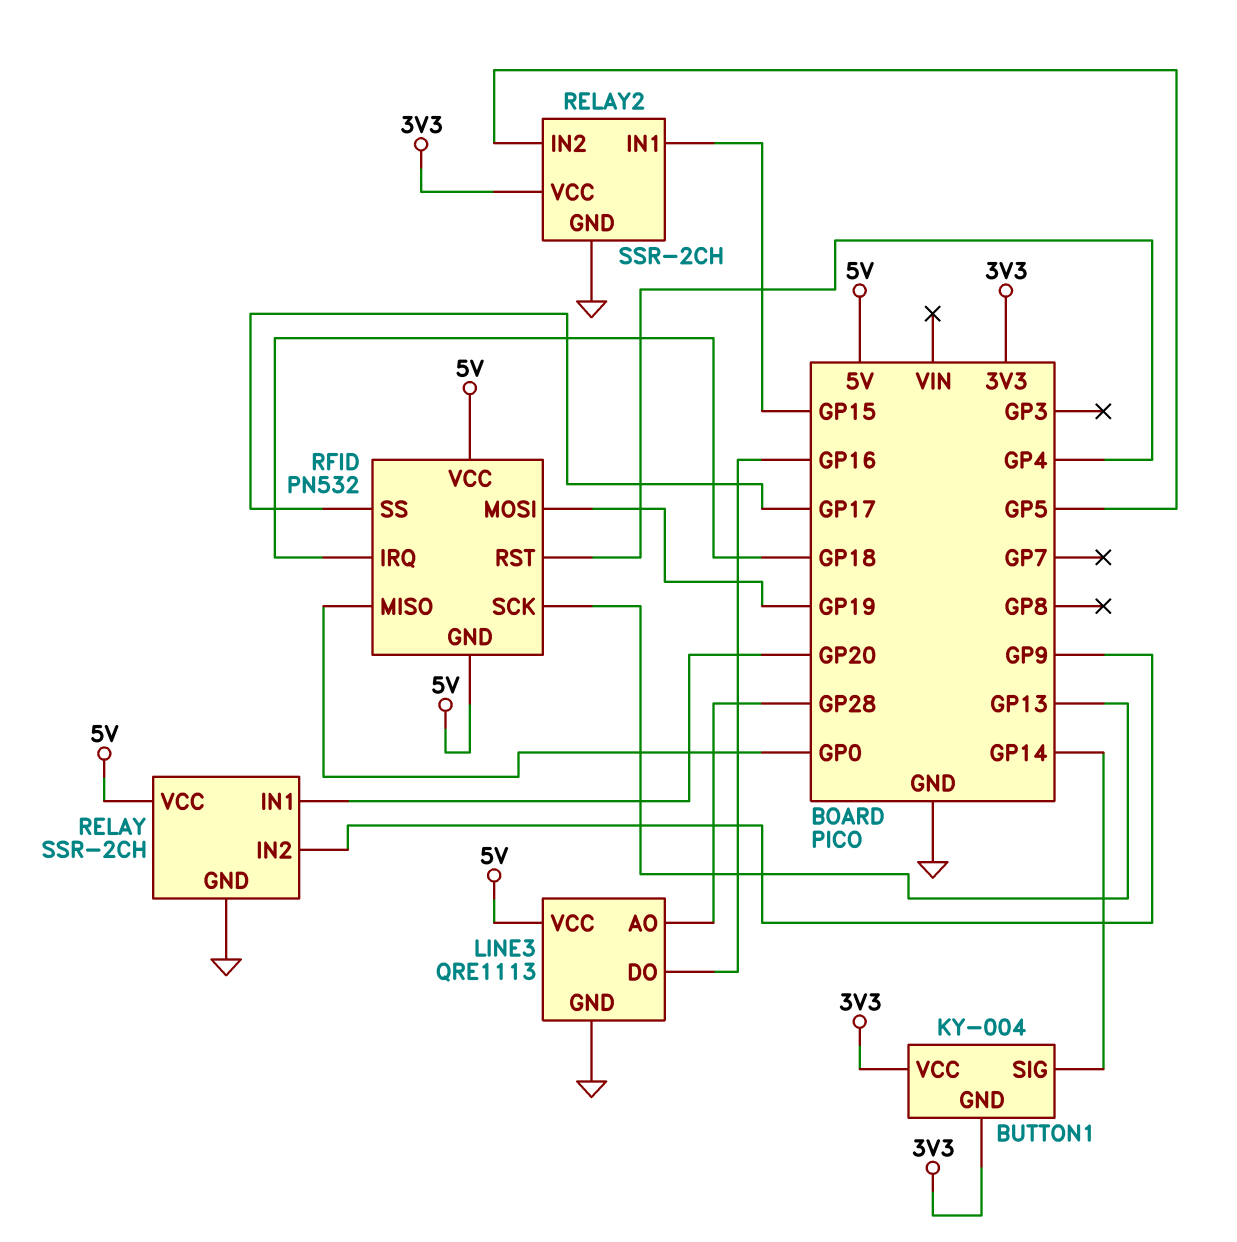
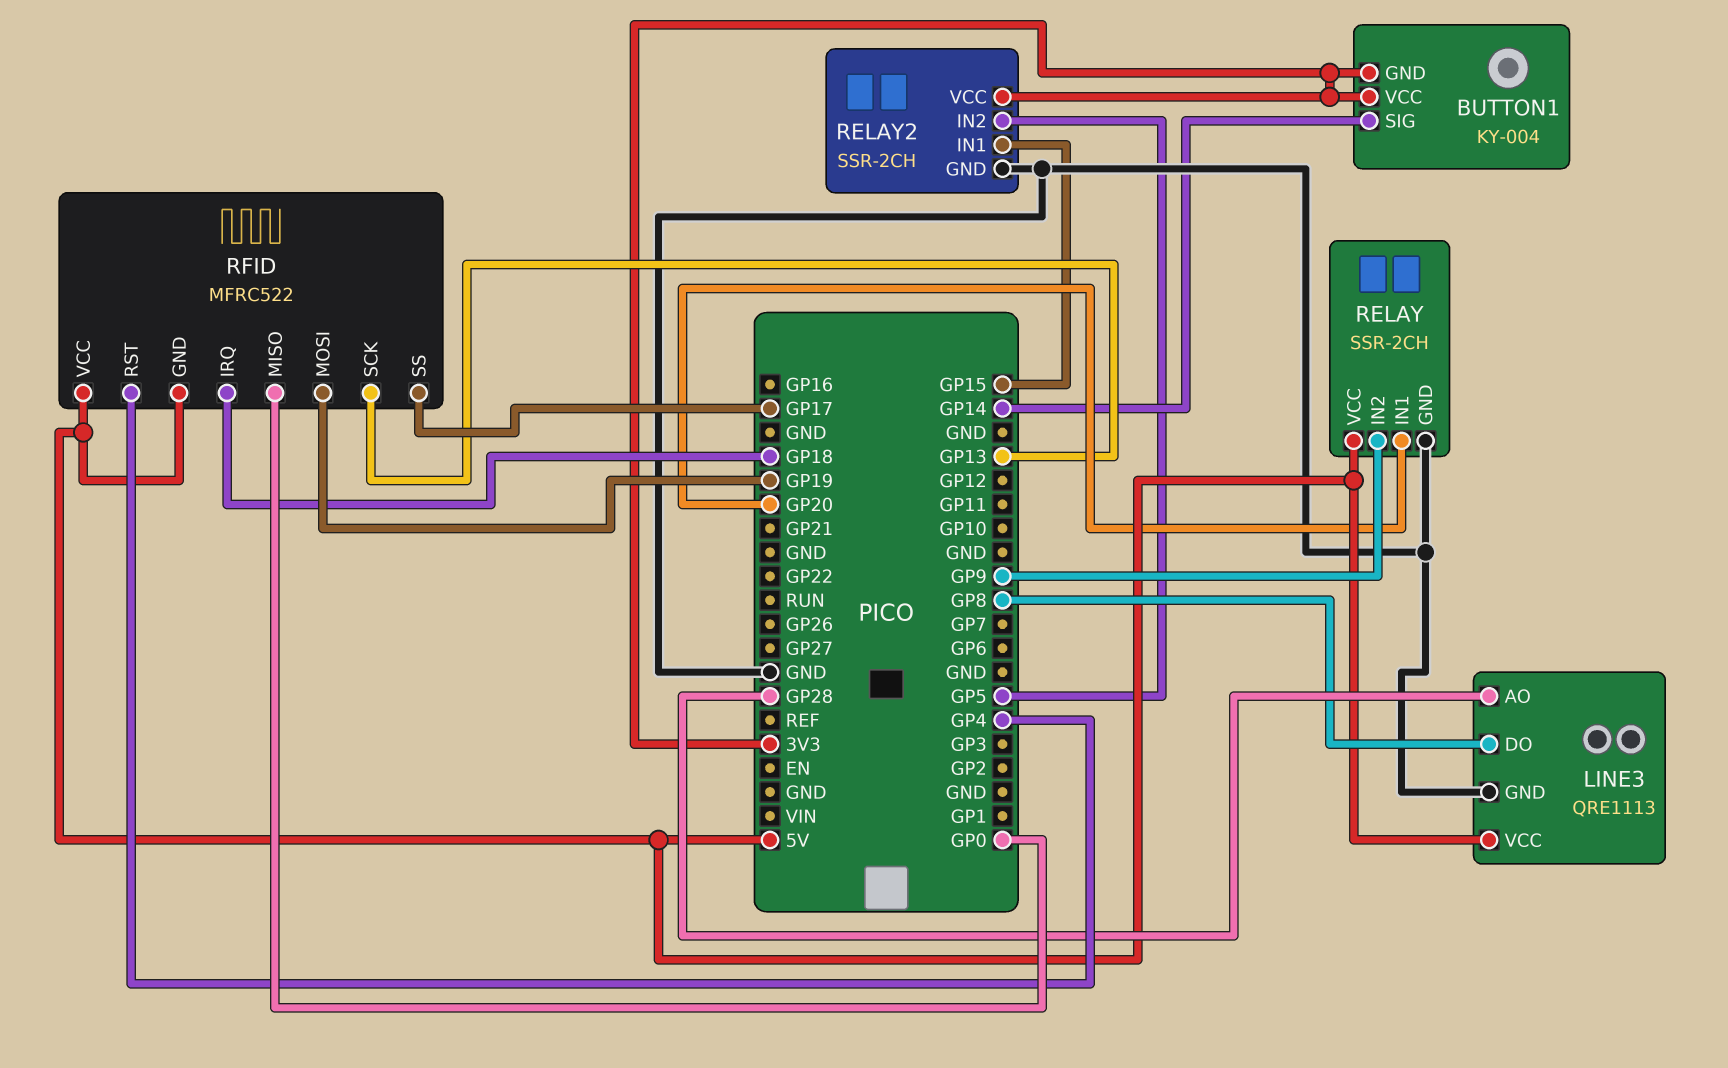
LINE3 pin DO: GP16 -> GP8
RFID: PN532 -> MFRC522

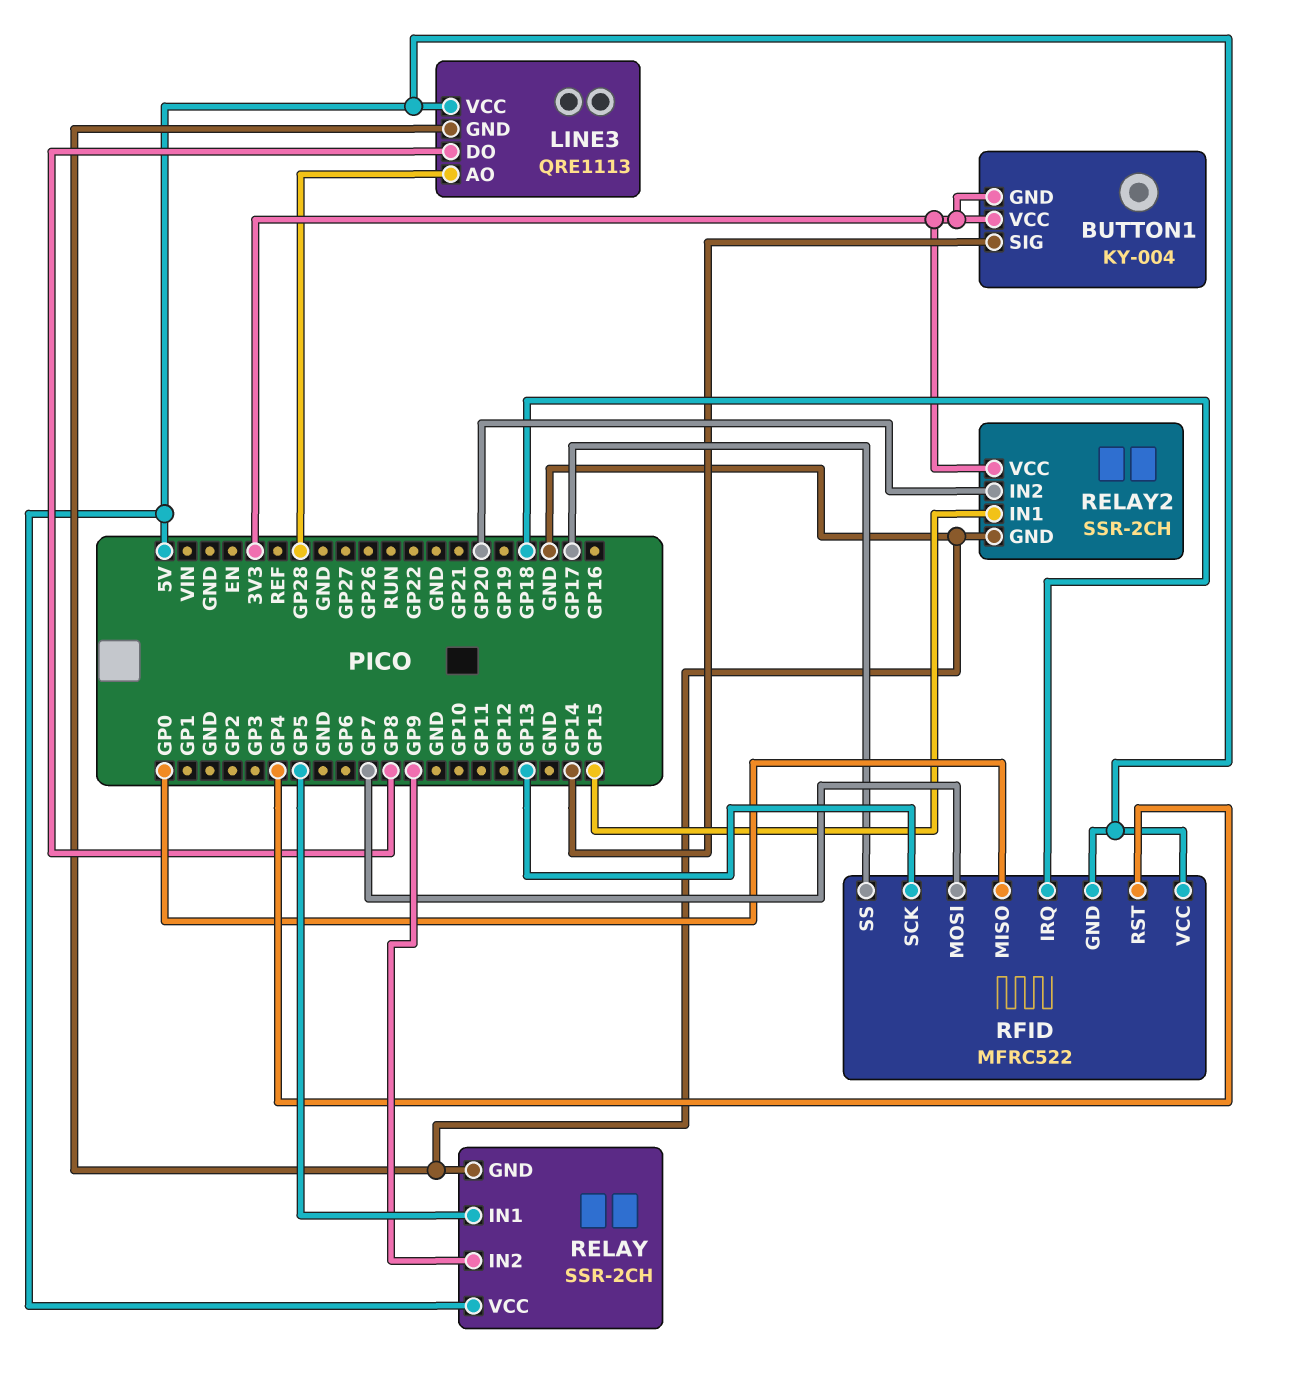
RELAY pin IN1: GP20 -> GP5
RELAY2 pin IN2: GP5 -> GP20
RFID pin MOSI: GP19 -> GP7

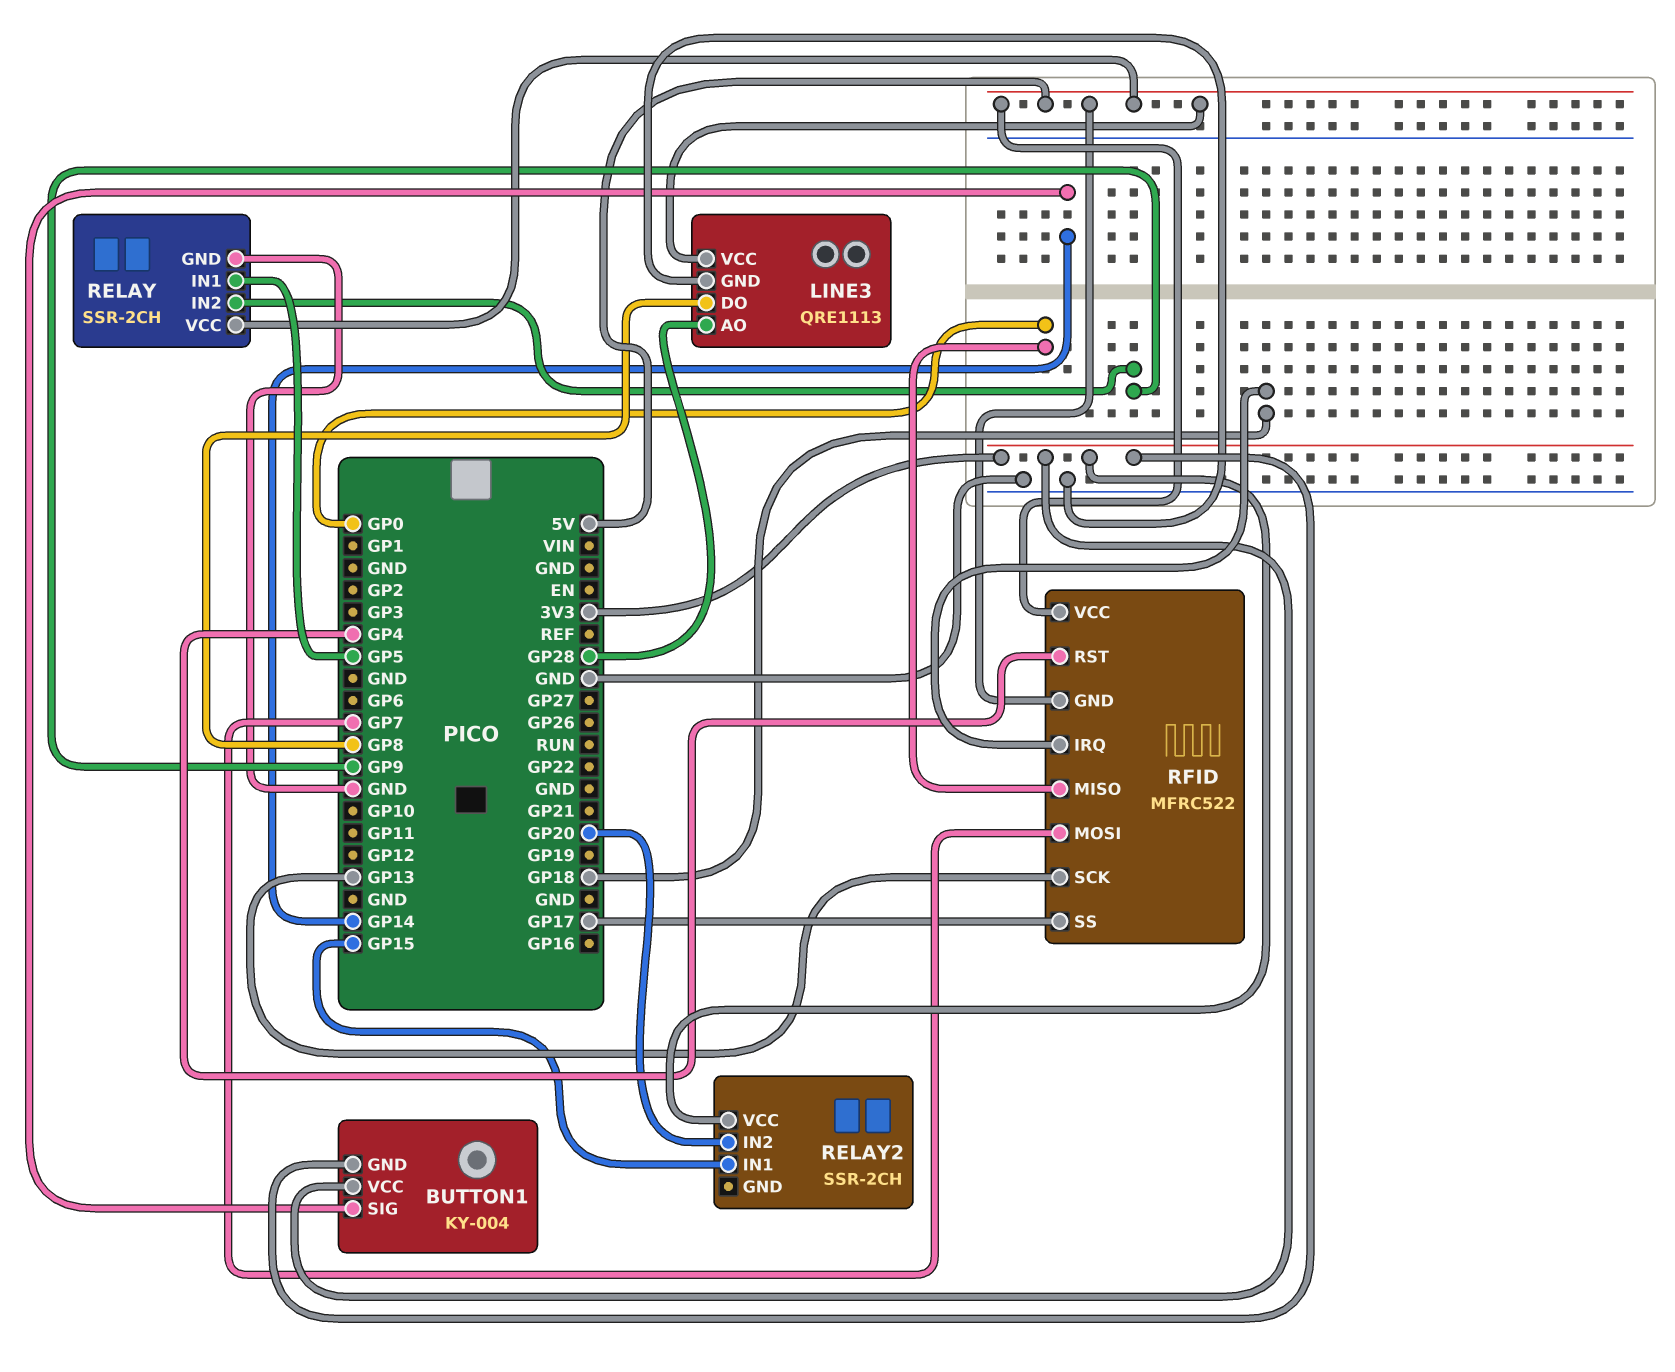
RELAY2 pin GND: GND -> none

